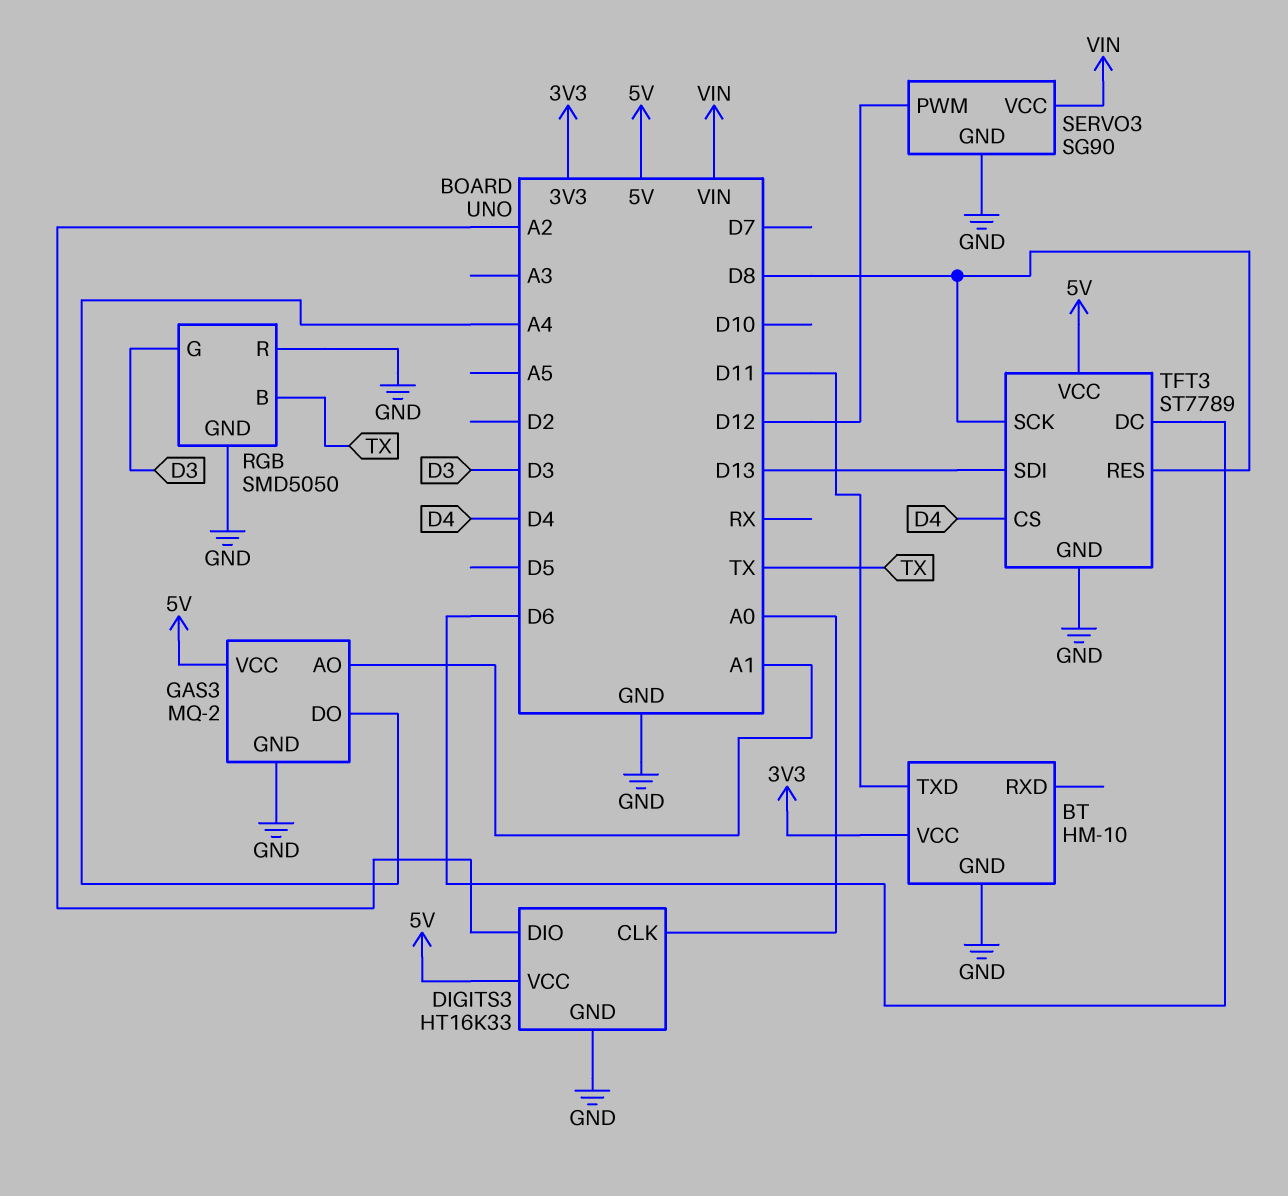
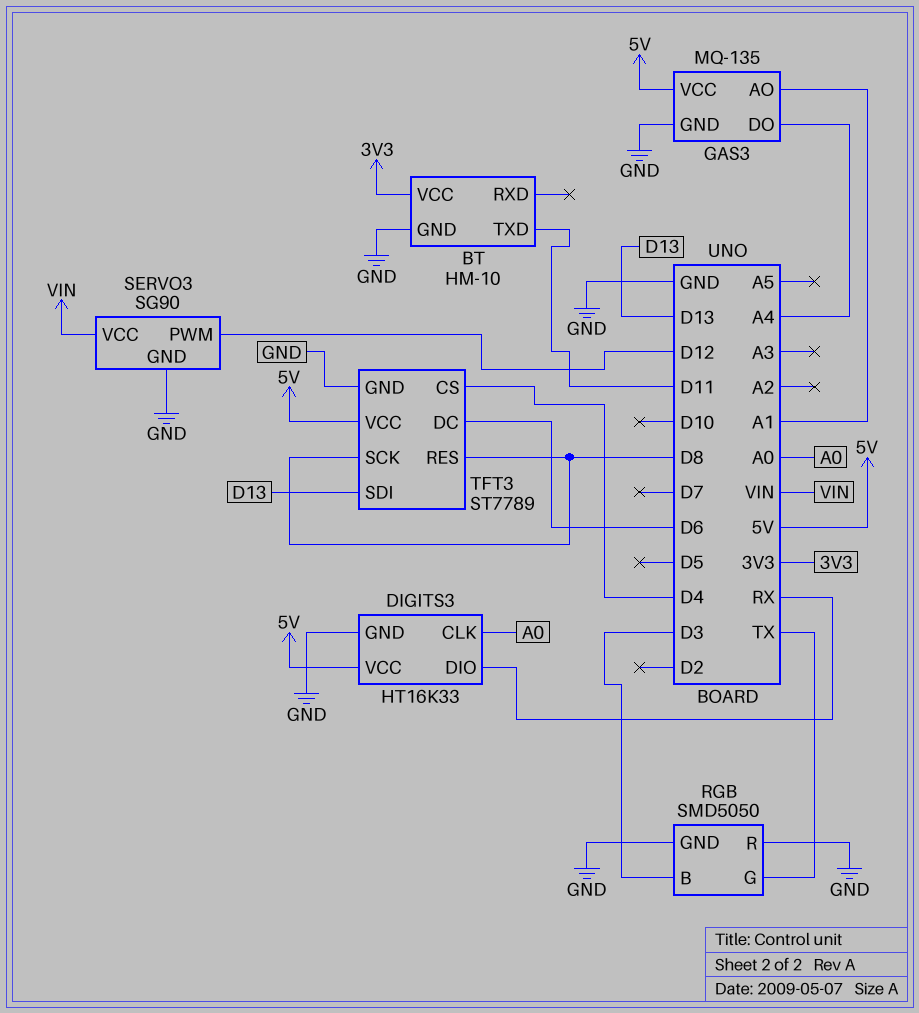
DIGITS3 pin DIO: A2 -> RX
GAS3: MQ-2 -> MQ-135
RGB pin B: TX -> D3
RGB pin G: D3 -> TX

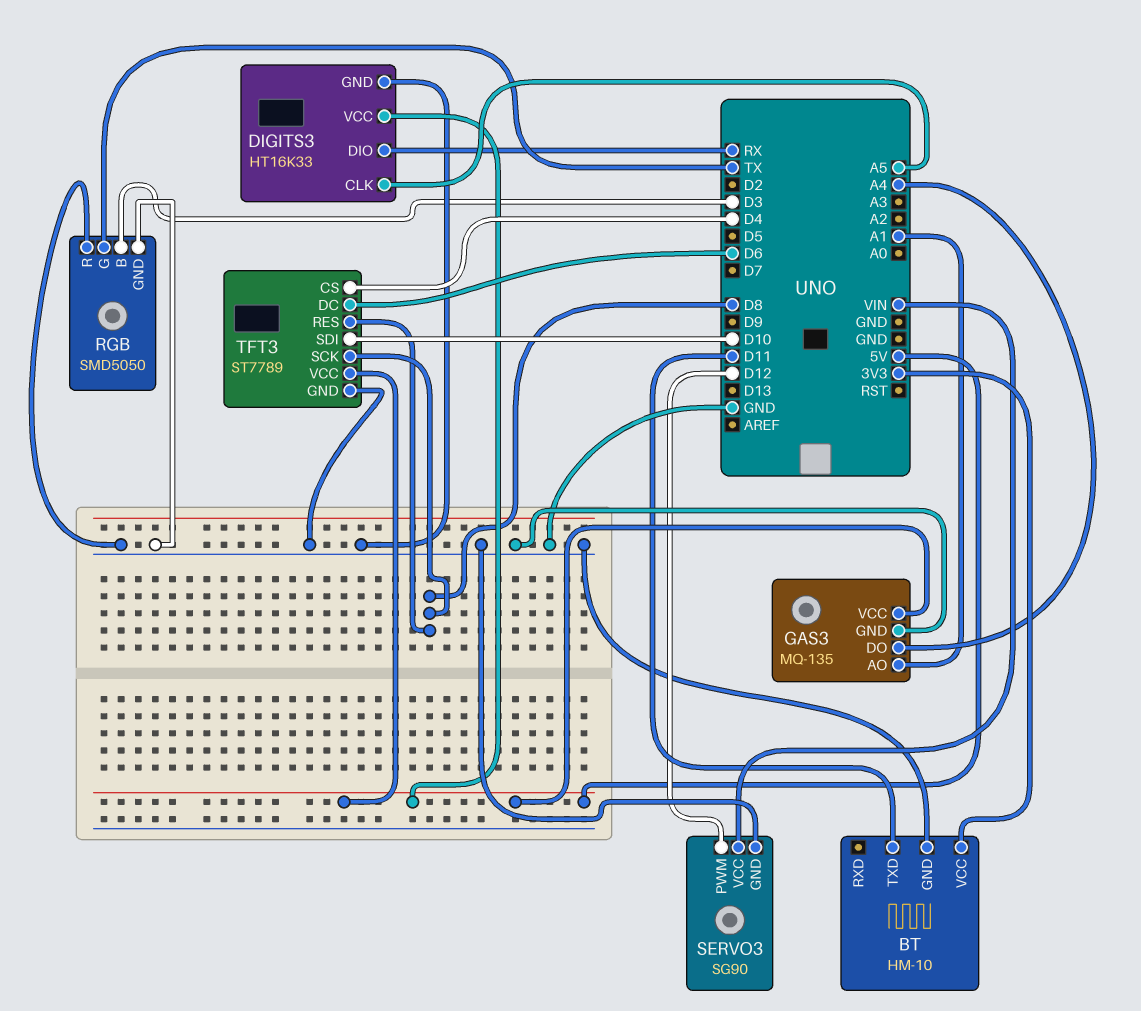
DIGITS3 pin CLK: A0 -> A5
TFT3 pin SDI: D13 -> D10

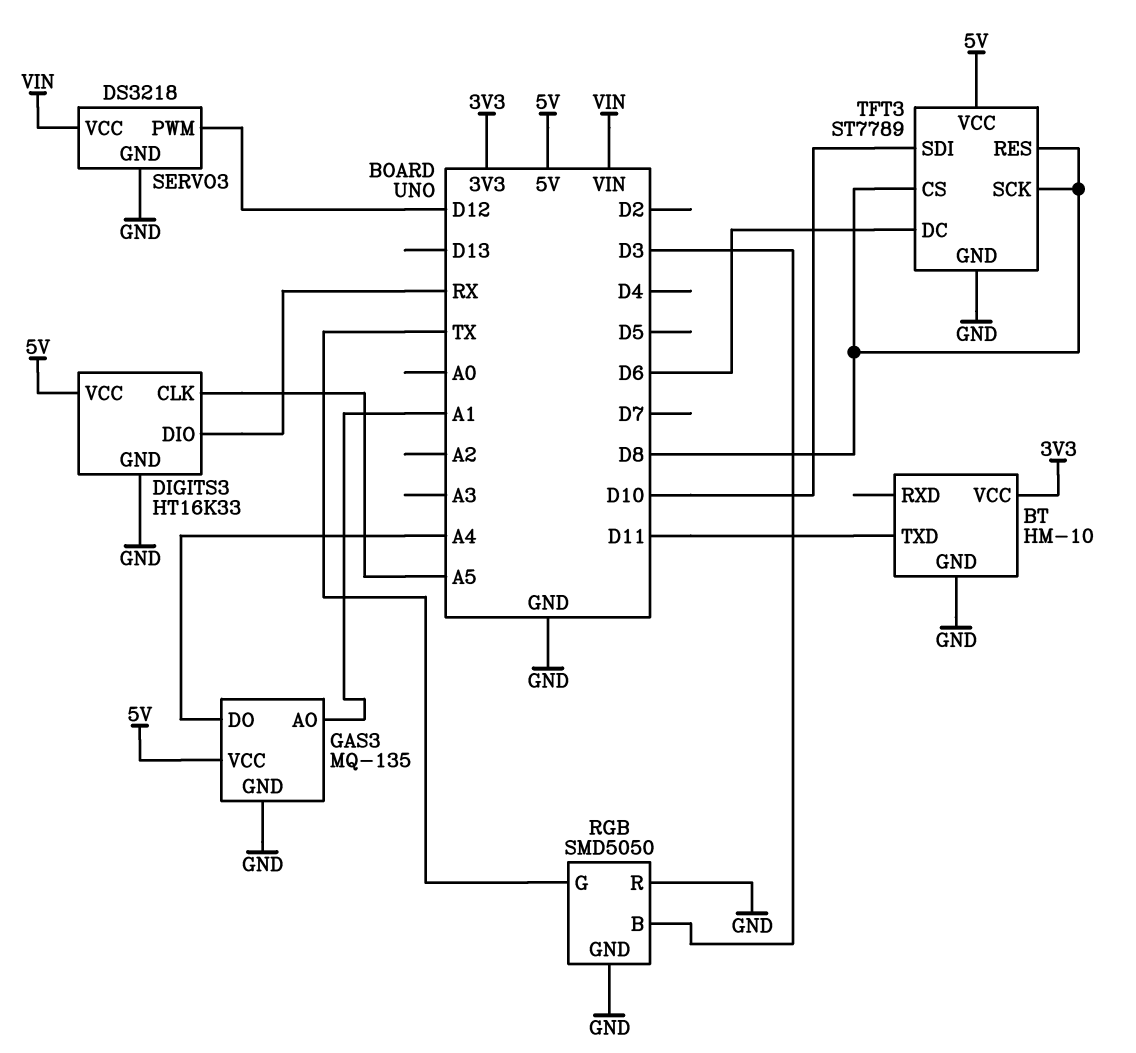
SERVO3: SG90 -> DS3218
TFT3 pin CS: D4 -> D8

